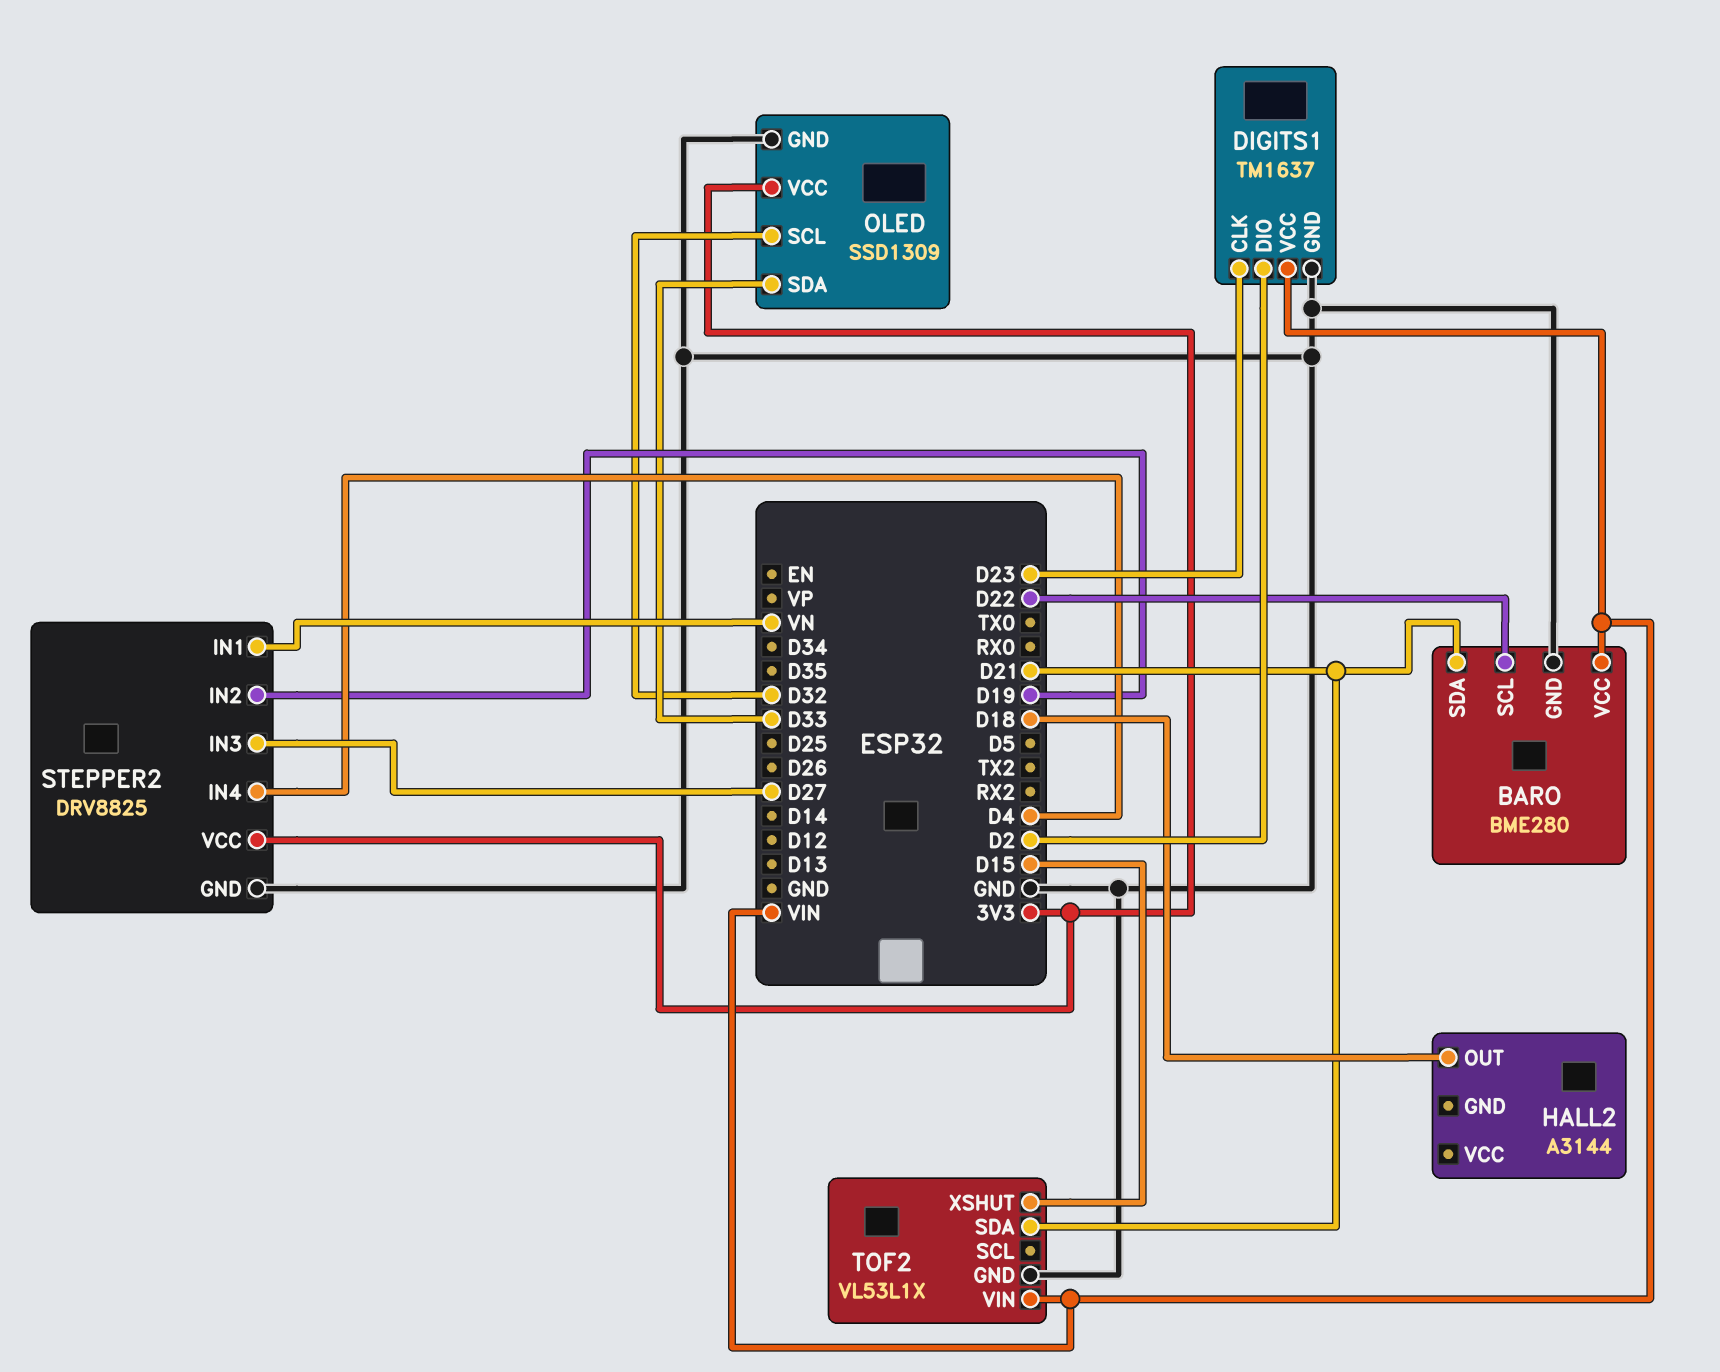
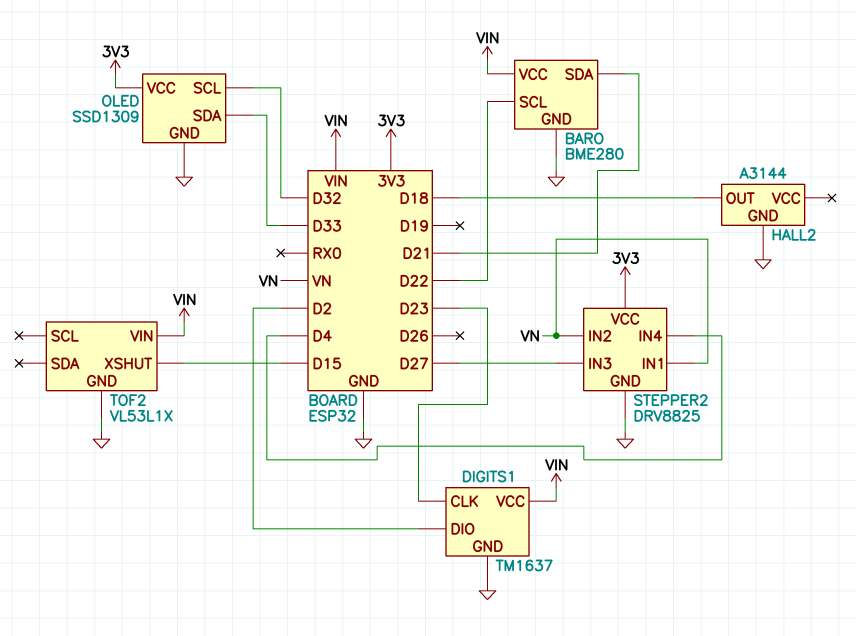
HALL2 pin GND: none -> GND
STEPPER2 pin IN2: D19 -> VN
TOF2 pin SDA: D21 -> none

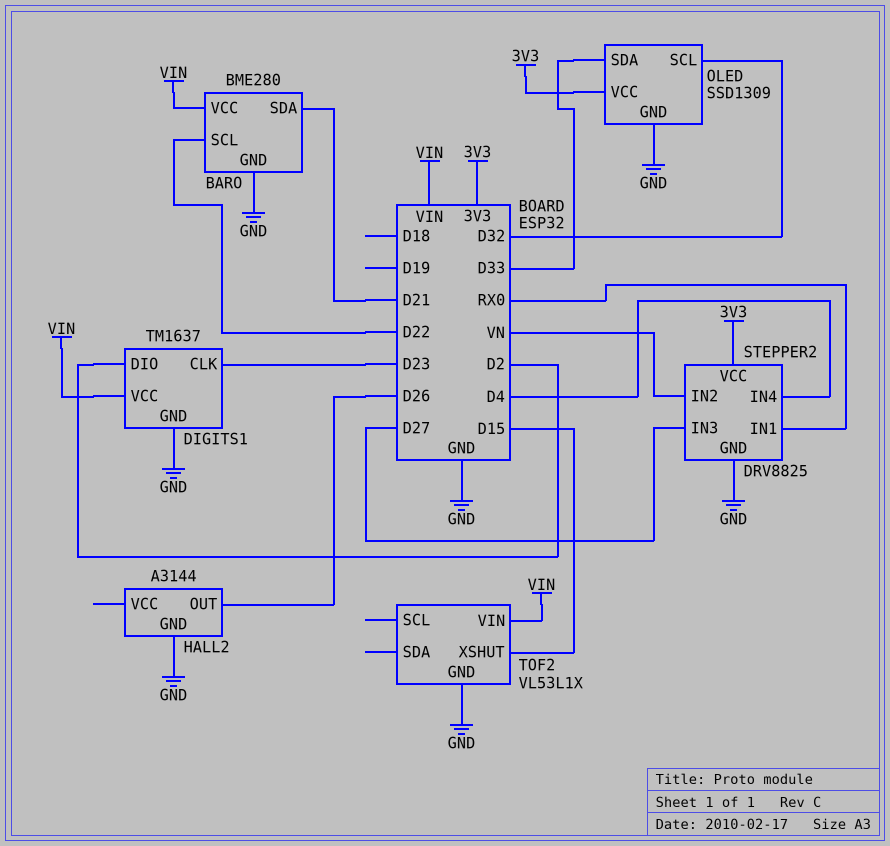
HALL2 pin OUT: D18 -> D26
STEPPER2 pin IN1: VN -> RX0

